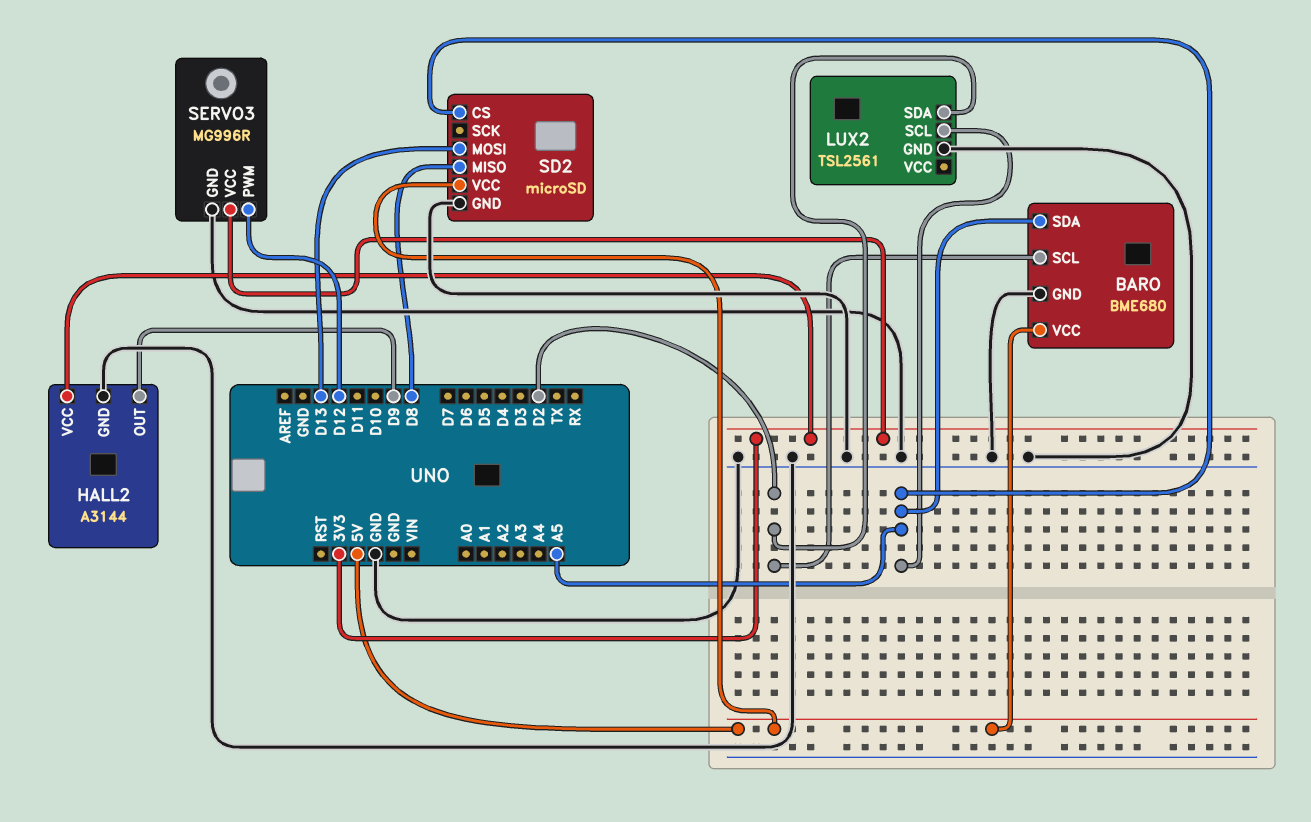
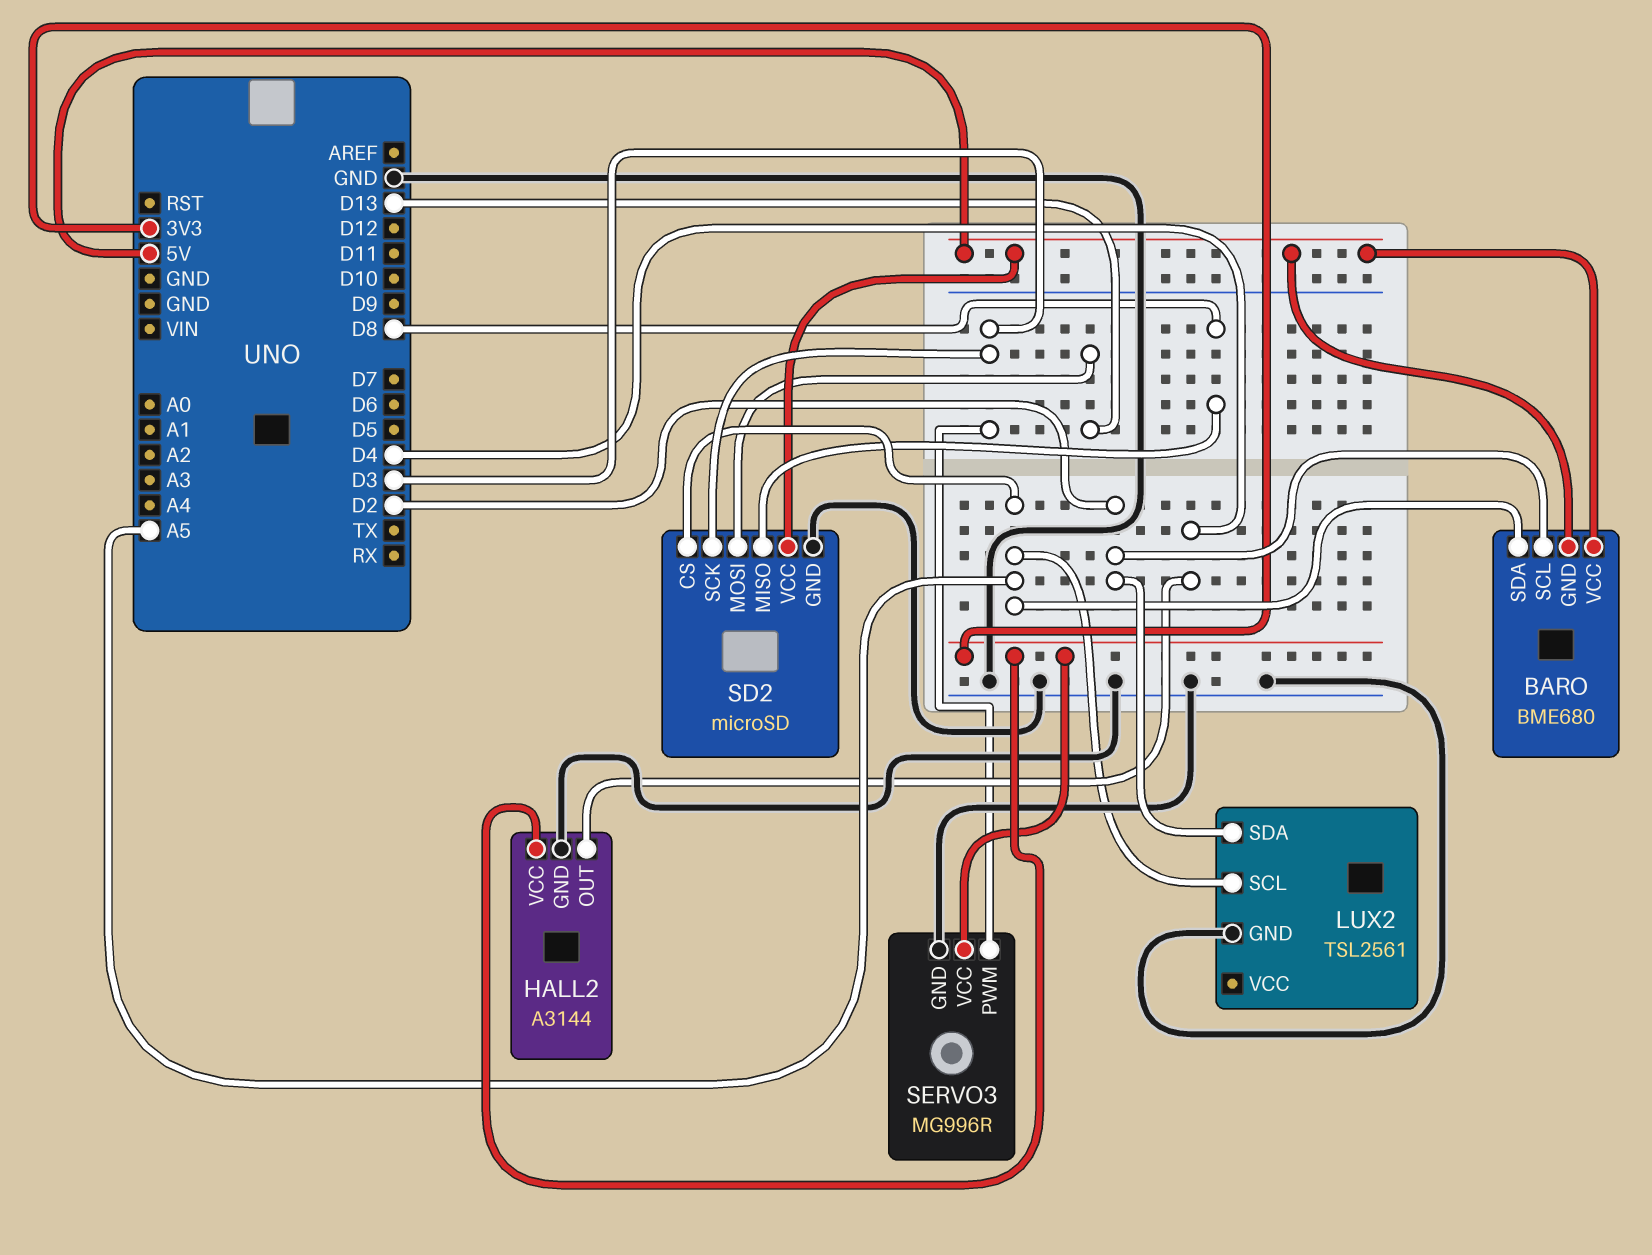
BARO pin GND: GND -> 5V
HALL2 pin OUT: D9 -> D4
SD2 pin SCK: none -> D3
SERVO3 pin PWM: D12 -> D3

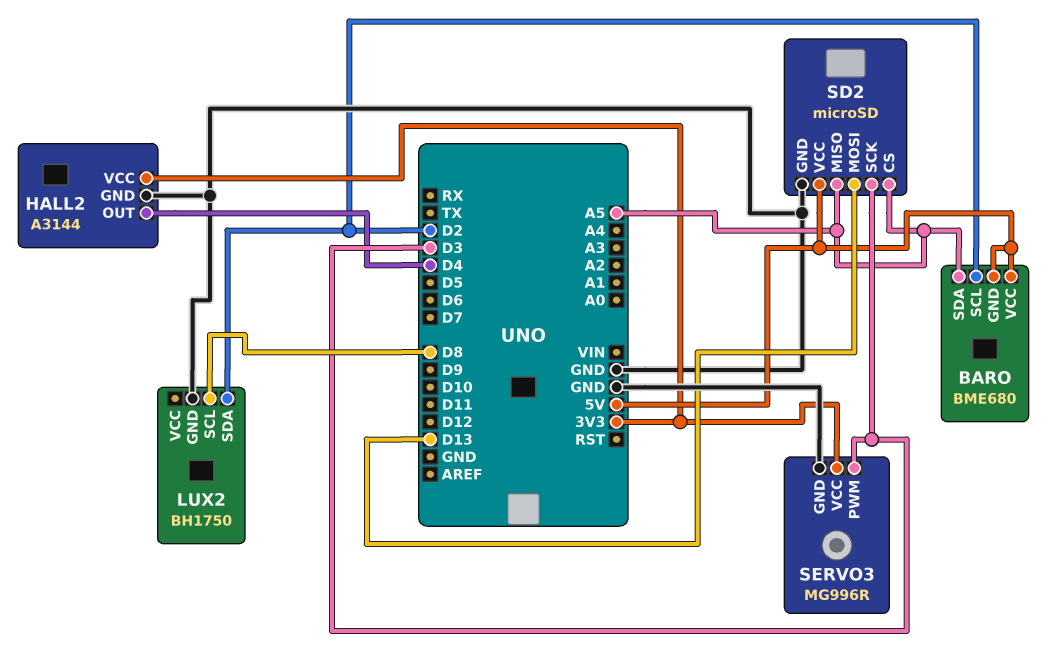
LUX2: TSL2561 -> BH1750
LUX2 pin SCL: A5 -> D8
SD2 pin MISO: D8 -> A5

